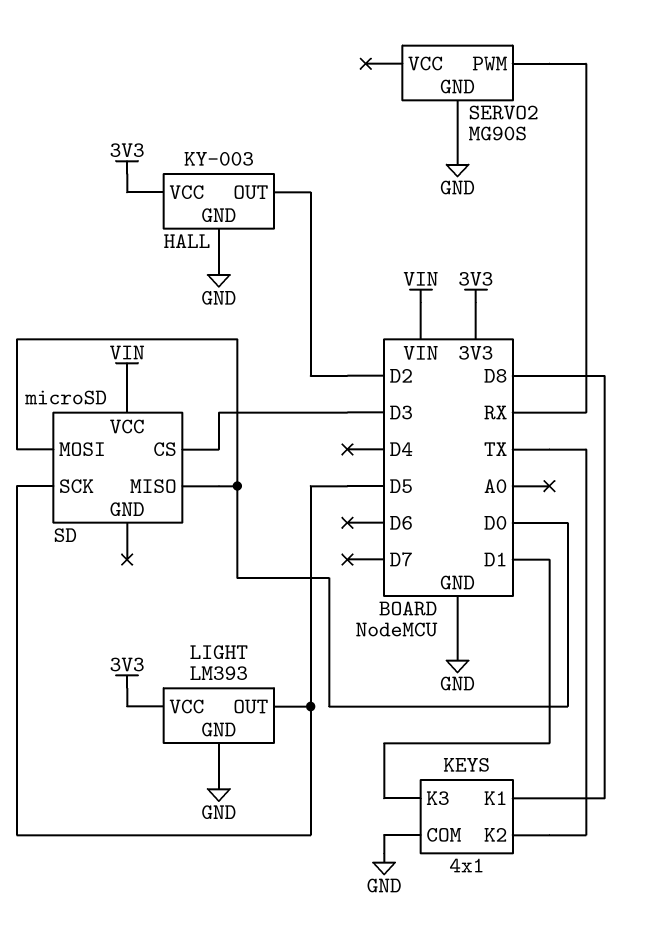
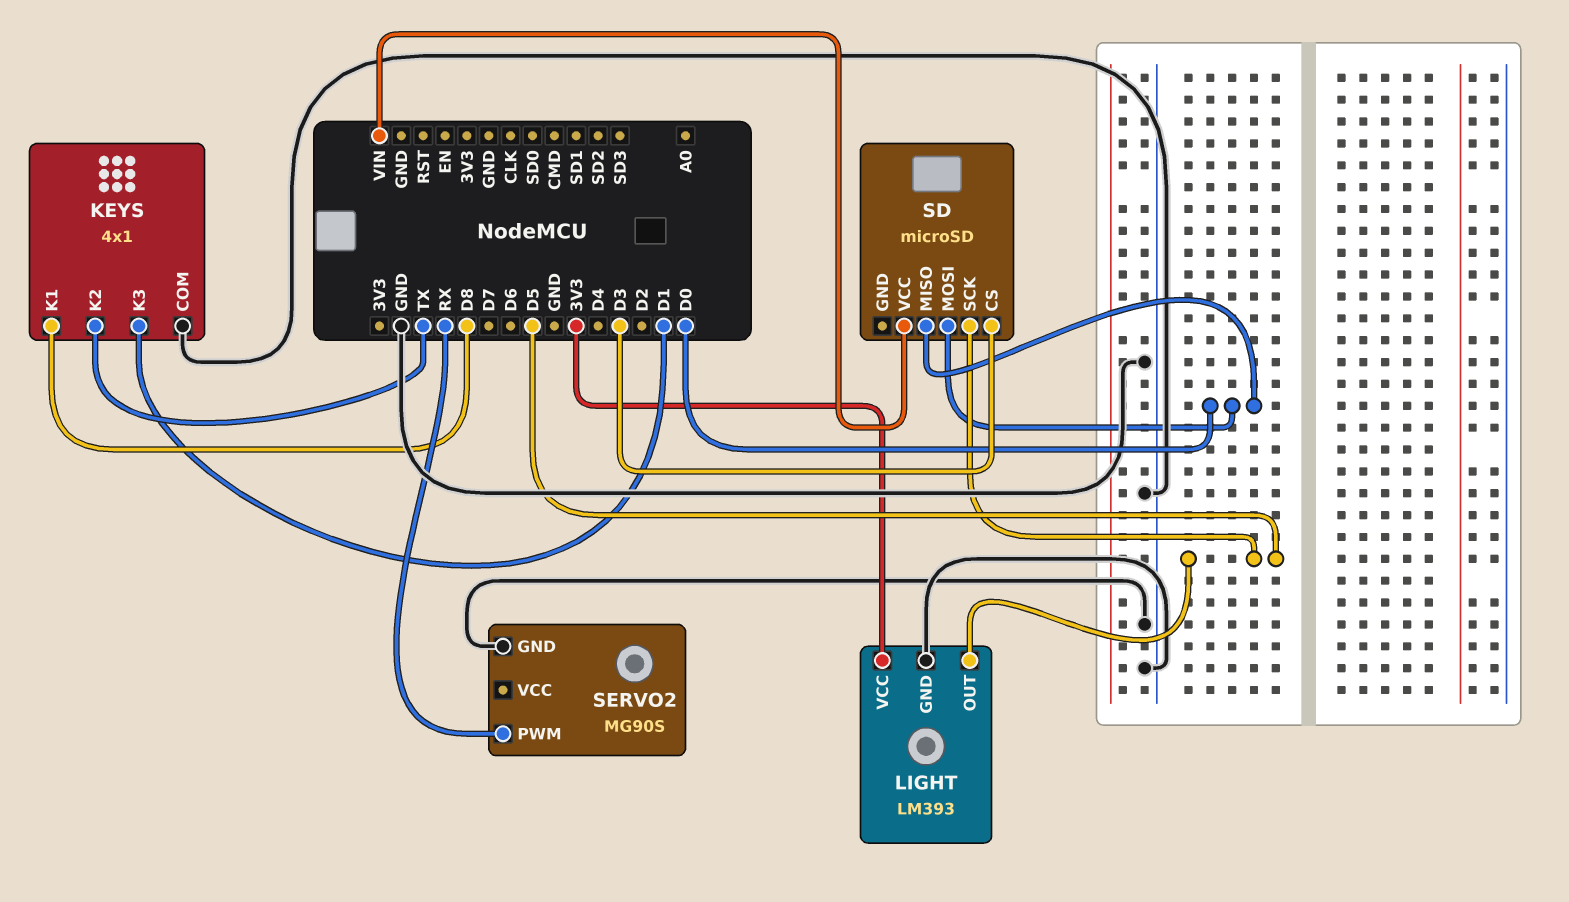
HALL: KY-003 -> none
HALL pin GND: GND -> none
HALL pin OUT: D2 -> none
HALL pin VCC: 3V3 -> none

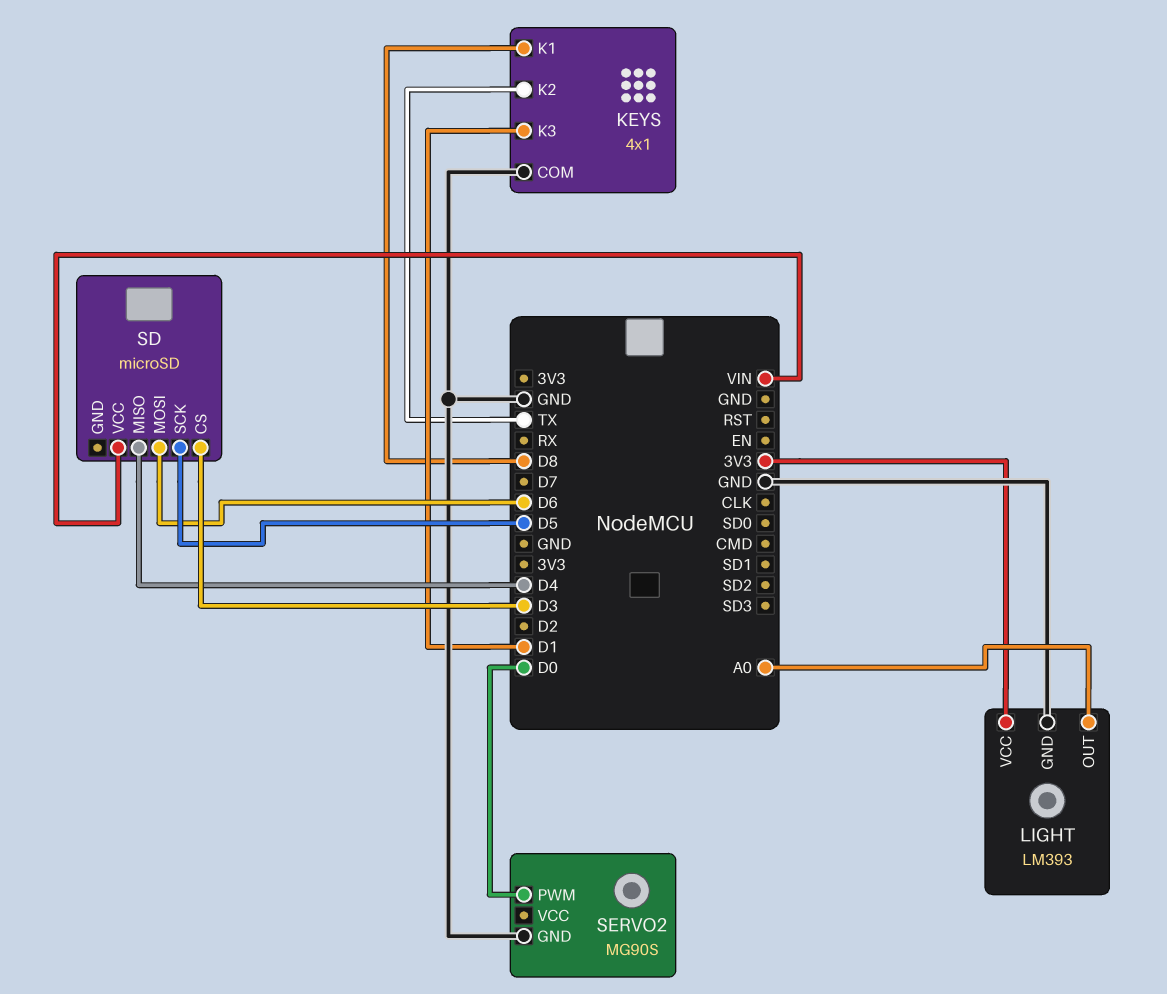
LIGHT pin OUT: D5 -> A0
SD pin MISO: D0 -> D4
SD pin MOSI: D0 -> D6
SERVO2 pin PWM: RX -> D0

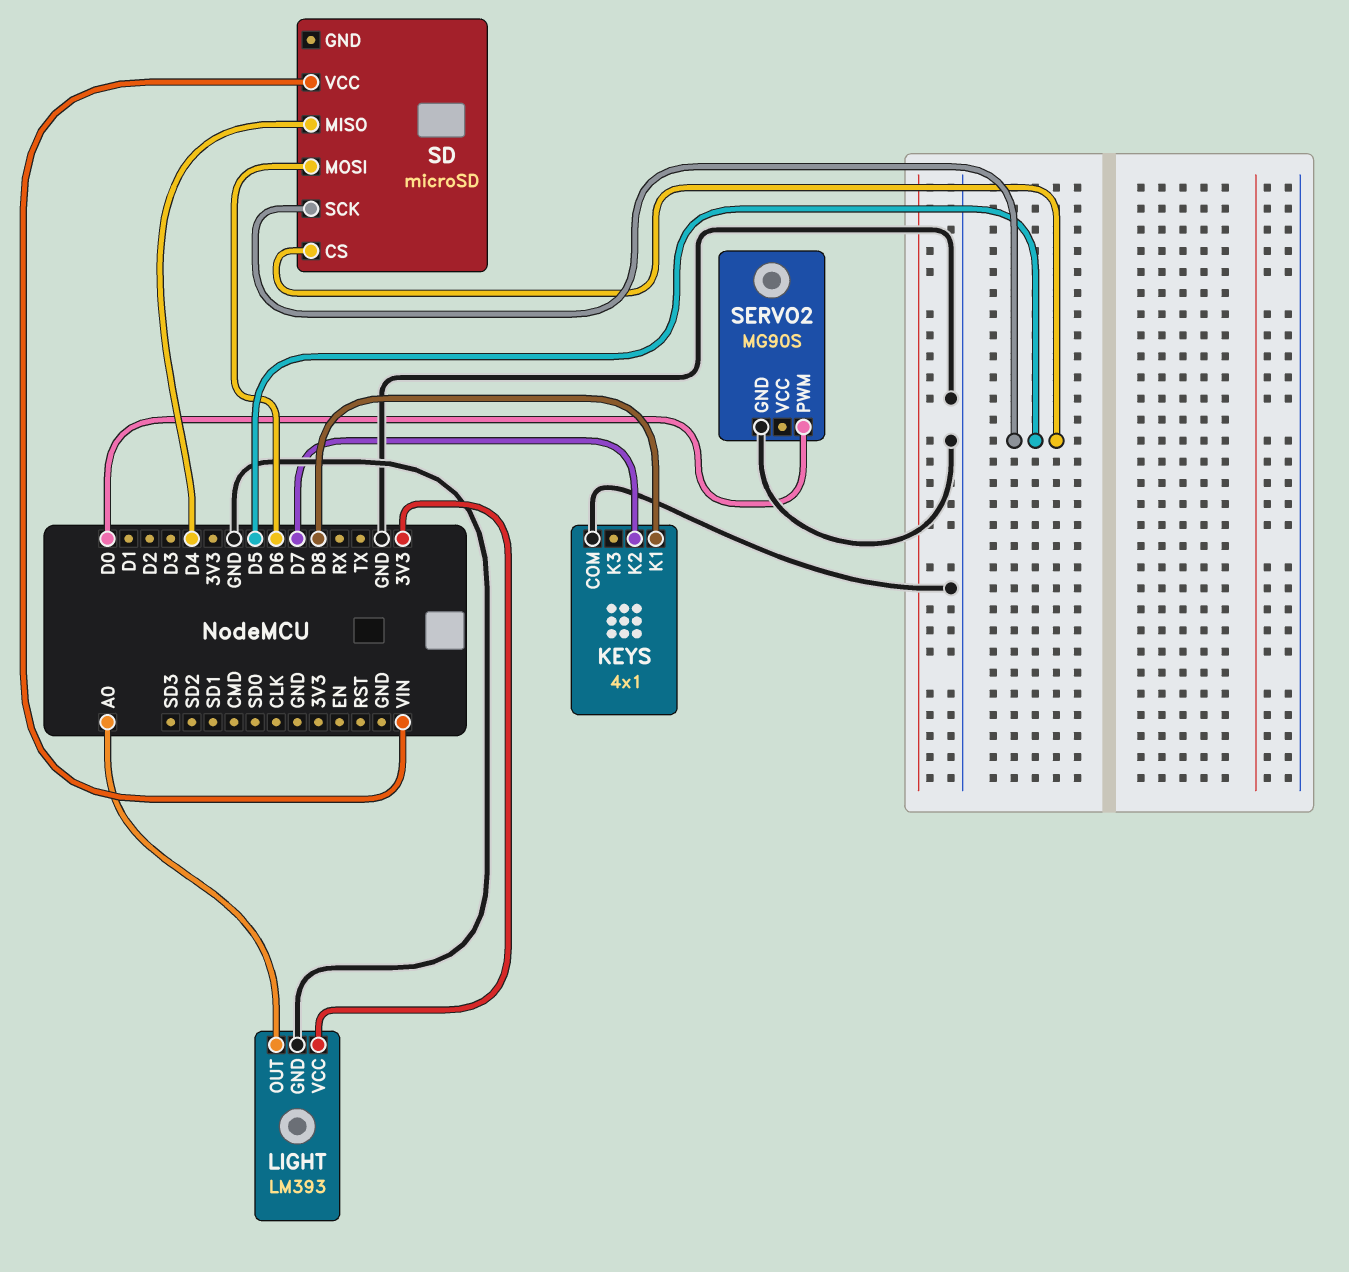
KEYS pin K2: TX -> D7
KEYS pin K3: D1 -> none
SD pin CS: D3 -> D5

